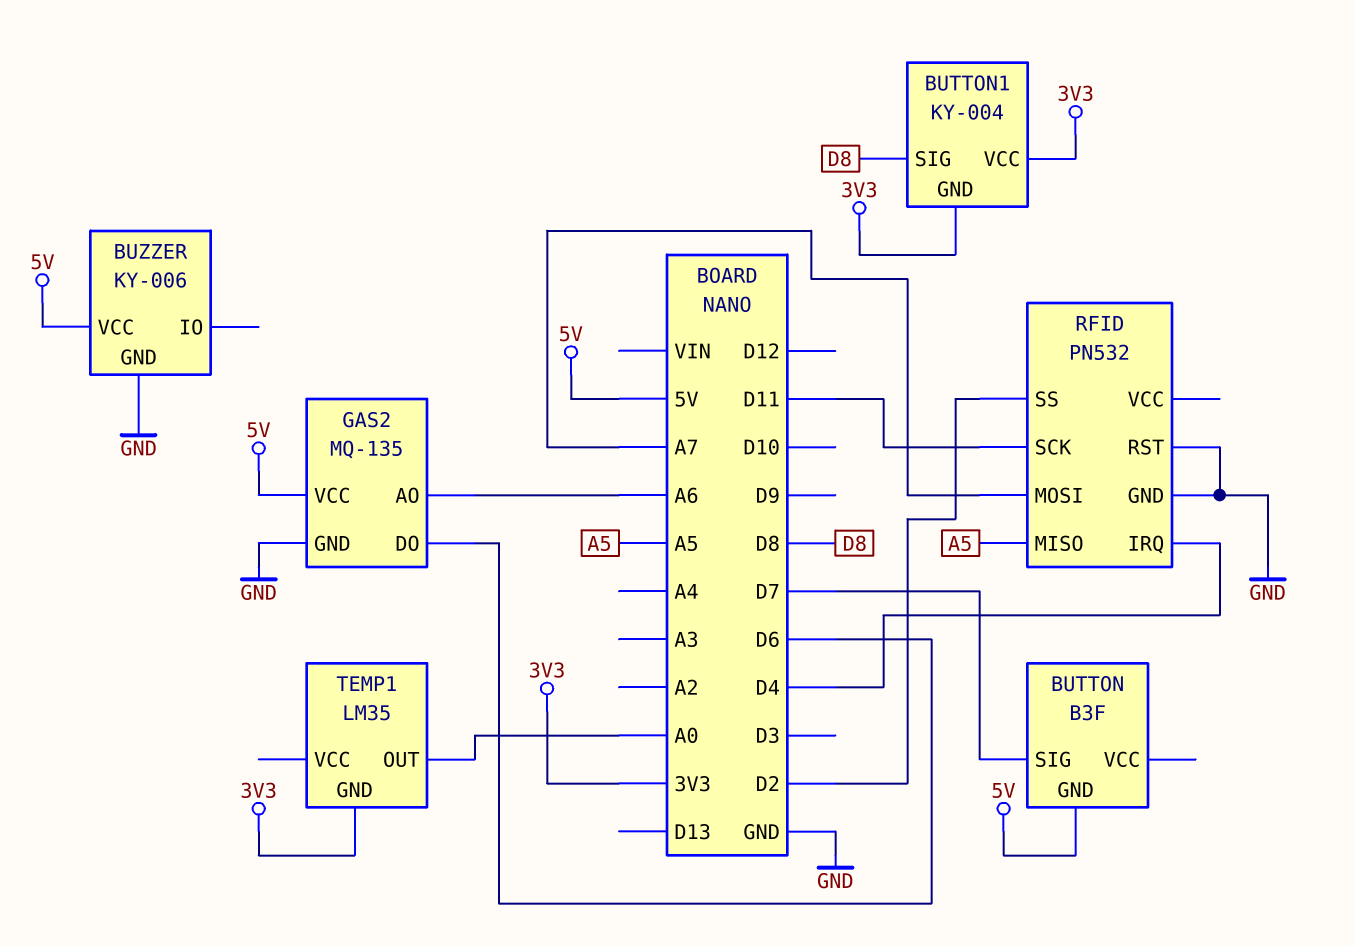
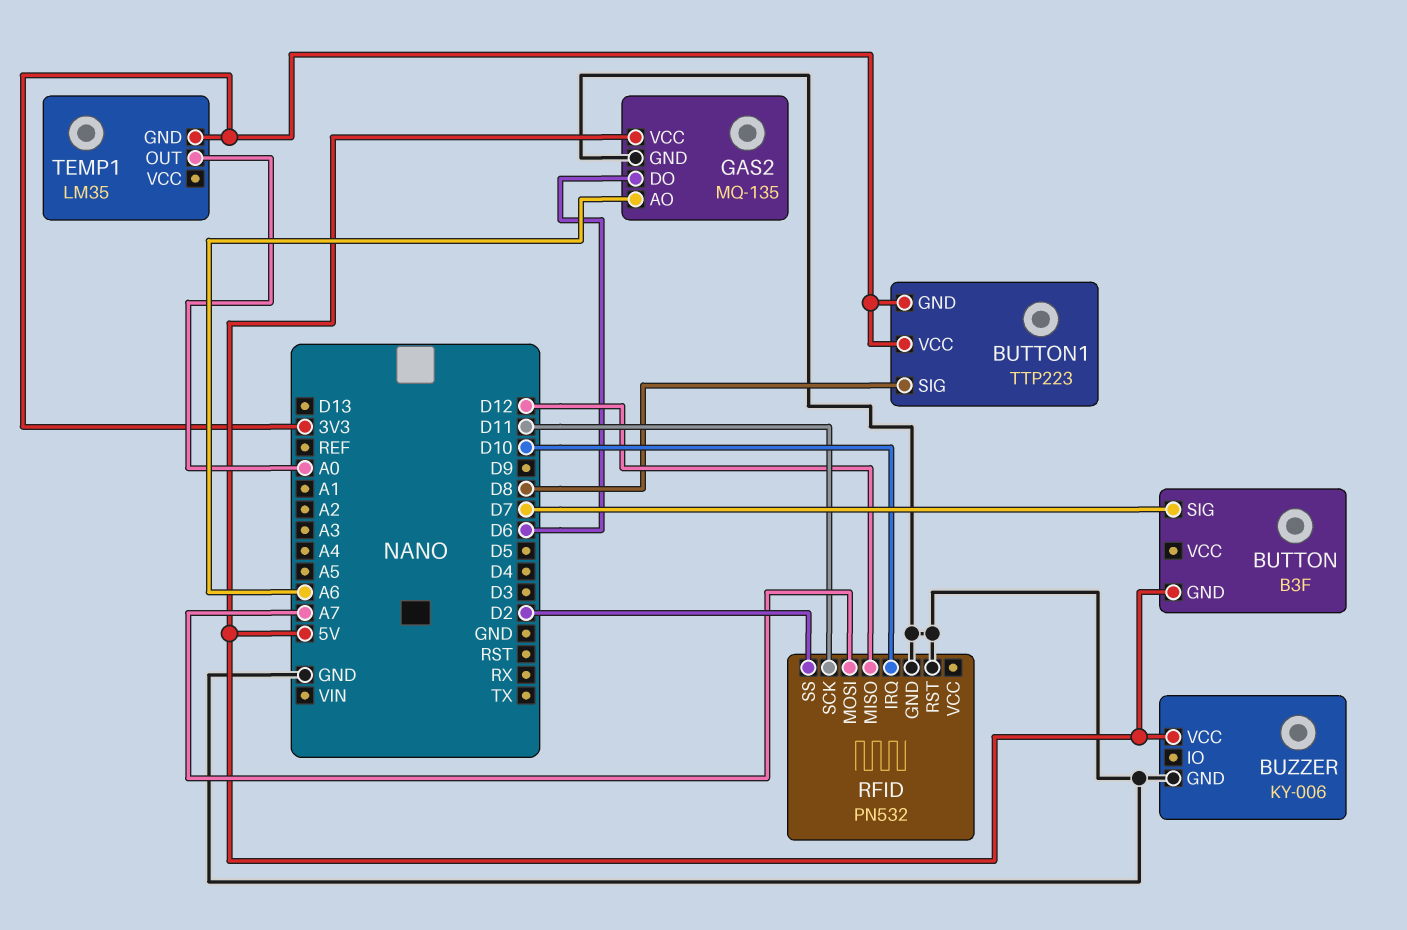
BUTTON1: KY-004 -> TTP223
RFID pin IRQ: D4 -> D10
RFID pin MISO: A5 -> D12

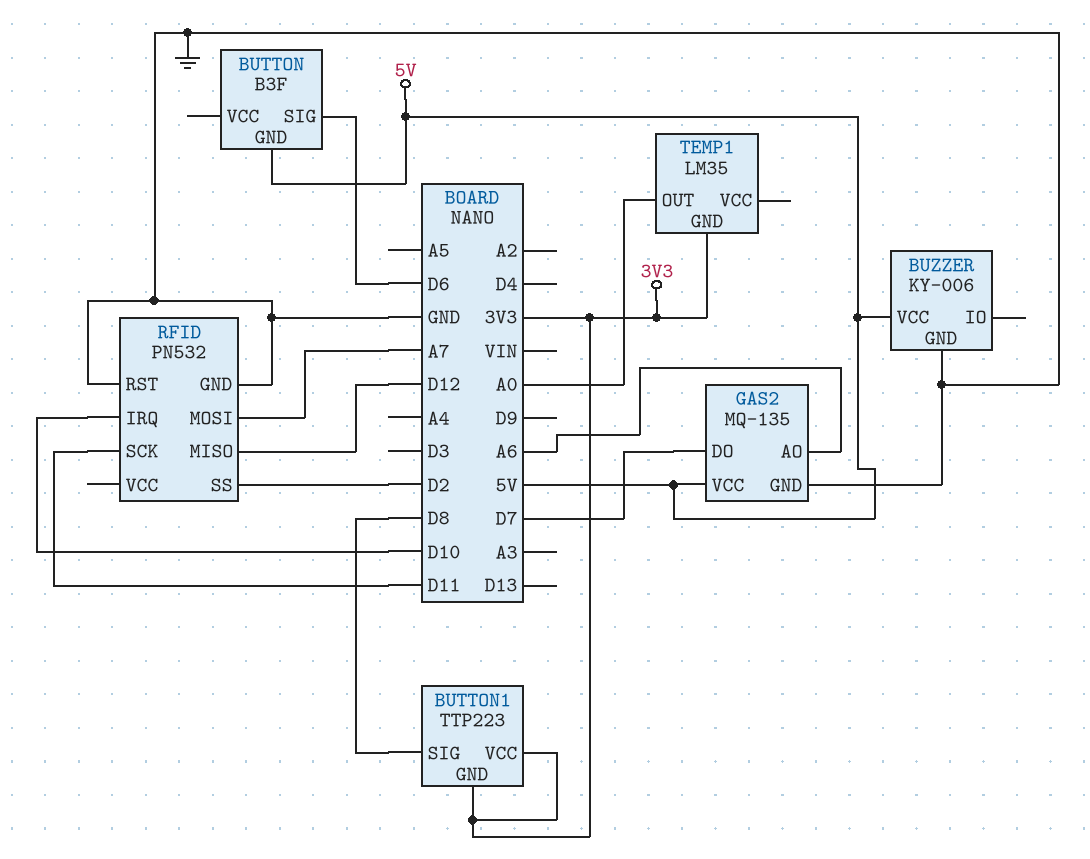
BUTTON pin SIG: D7 -> D6
GAS2 pin DO: D6 -> D7

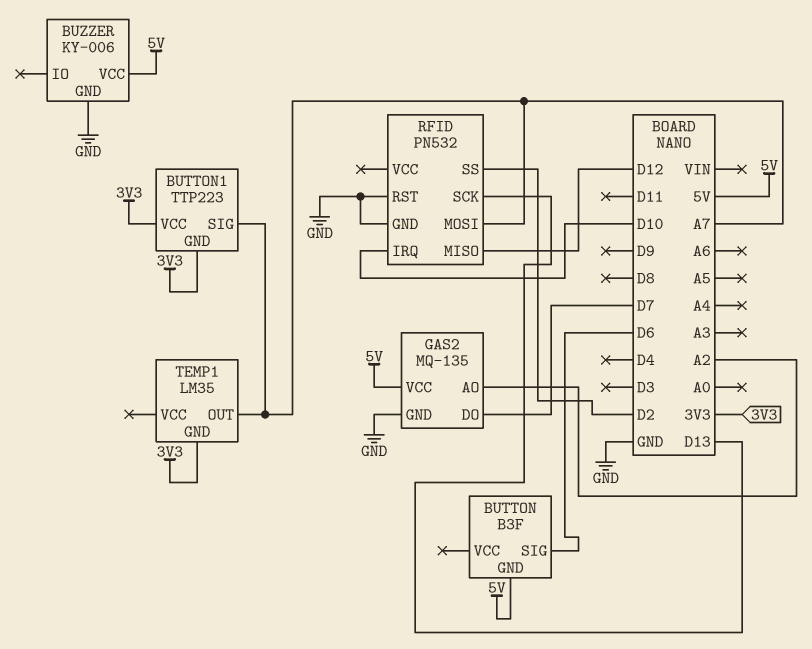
BUTTON1 pin SIG: D8 -> A7
GAS2 pin AO: A6 -> A2
RFID pin SCK: D11 -> D13
TEMP1 pin OUT: A0 -> A7

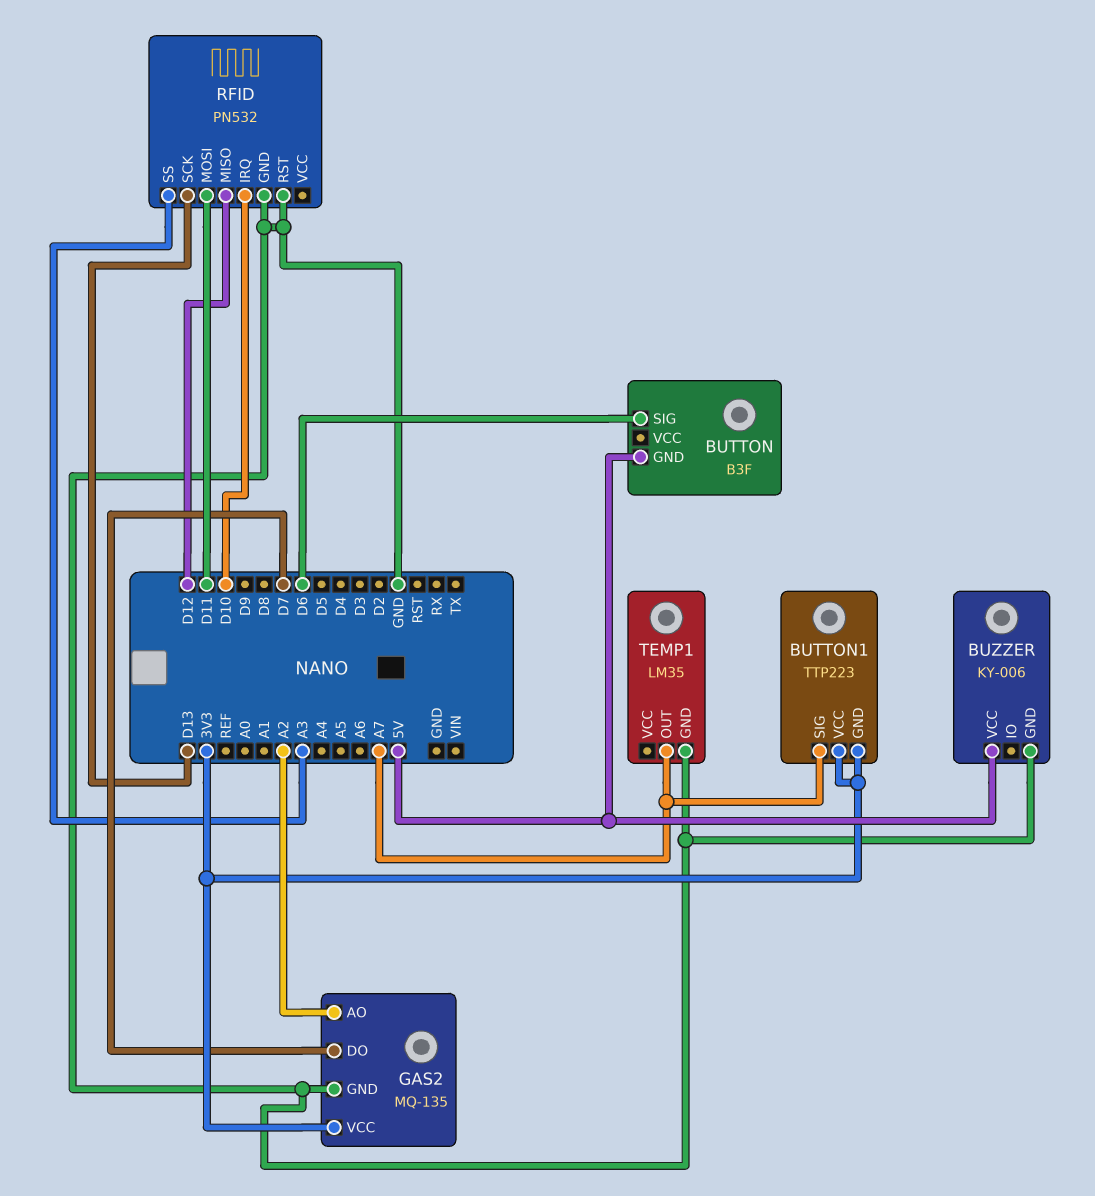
GAS2 pin VCC: 5V -> 3V3
RFID pin MOSI: A7 -> D11
RFID pin SS: D2 -> A3
TEMP1 pin GND: 3V3 -> GND

